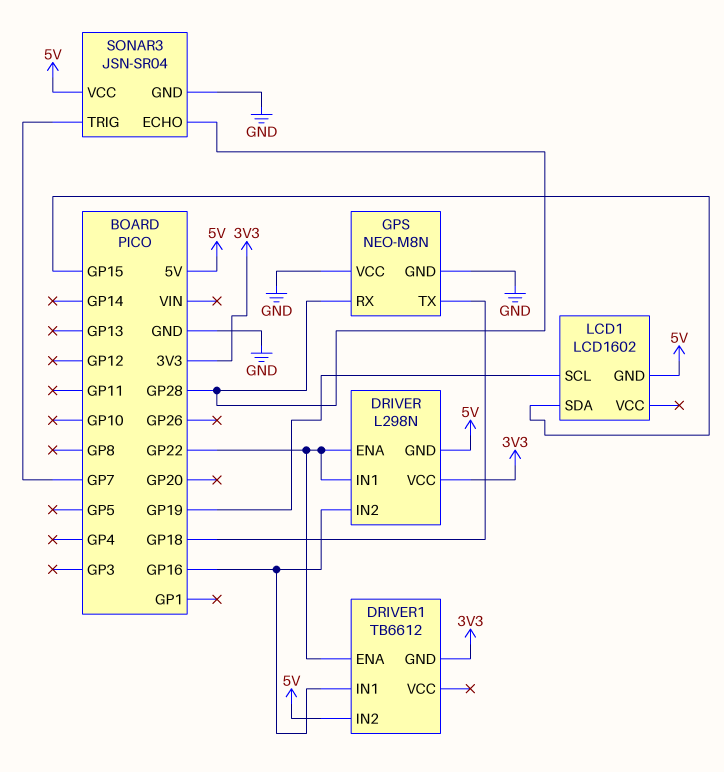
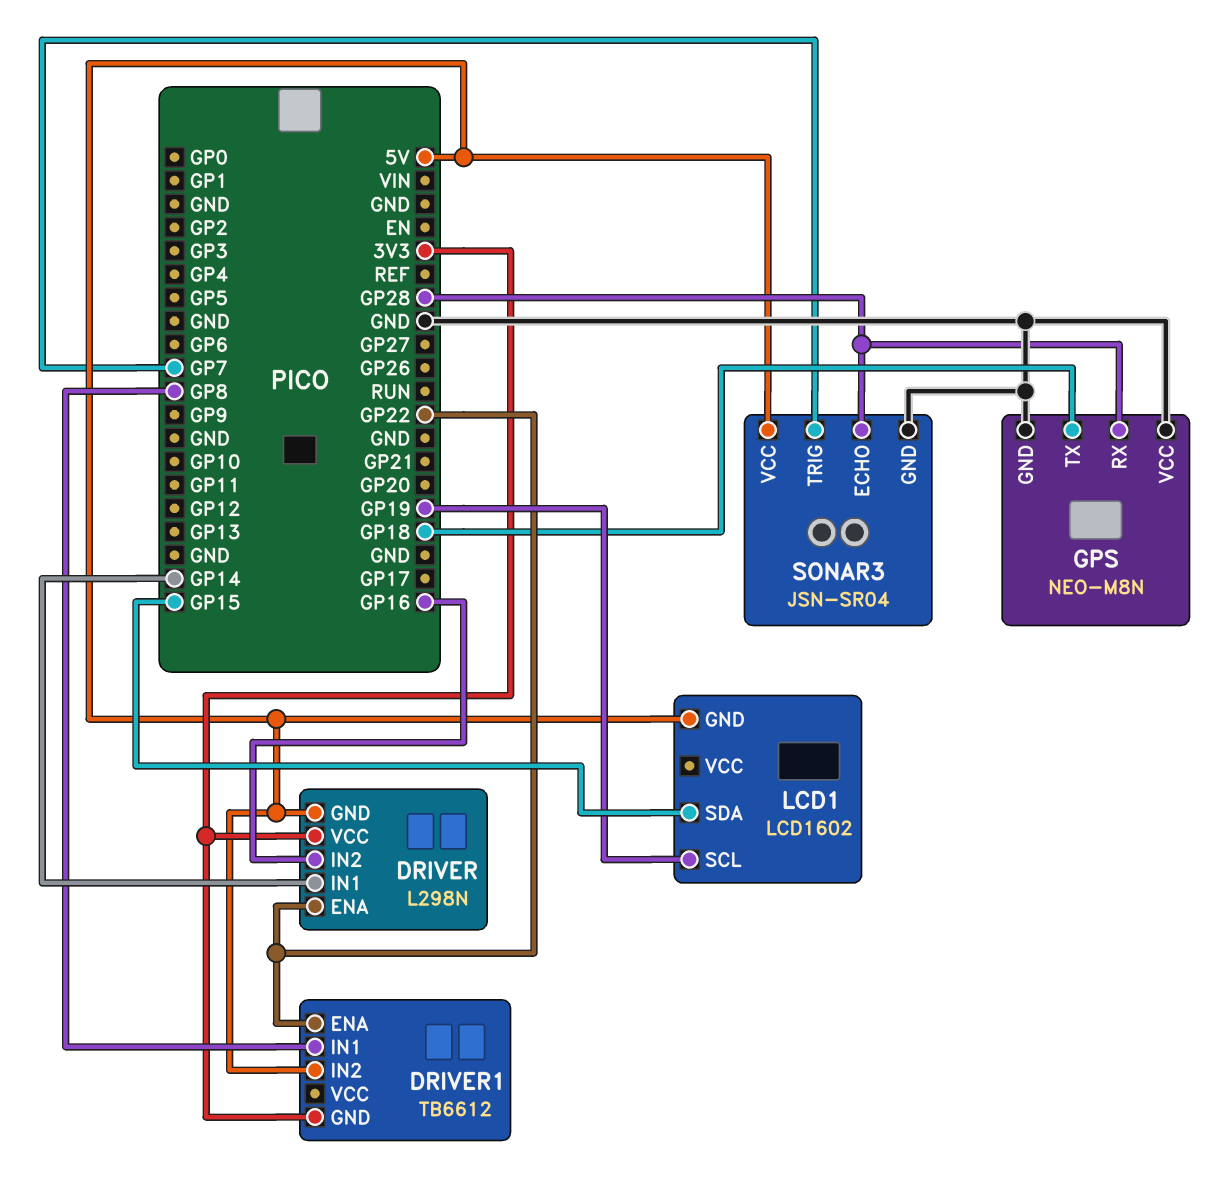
DRIVER pin IN1: GP22 -> GP14
DRIVER1 pin IN1: GP16 -> GP8

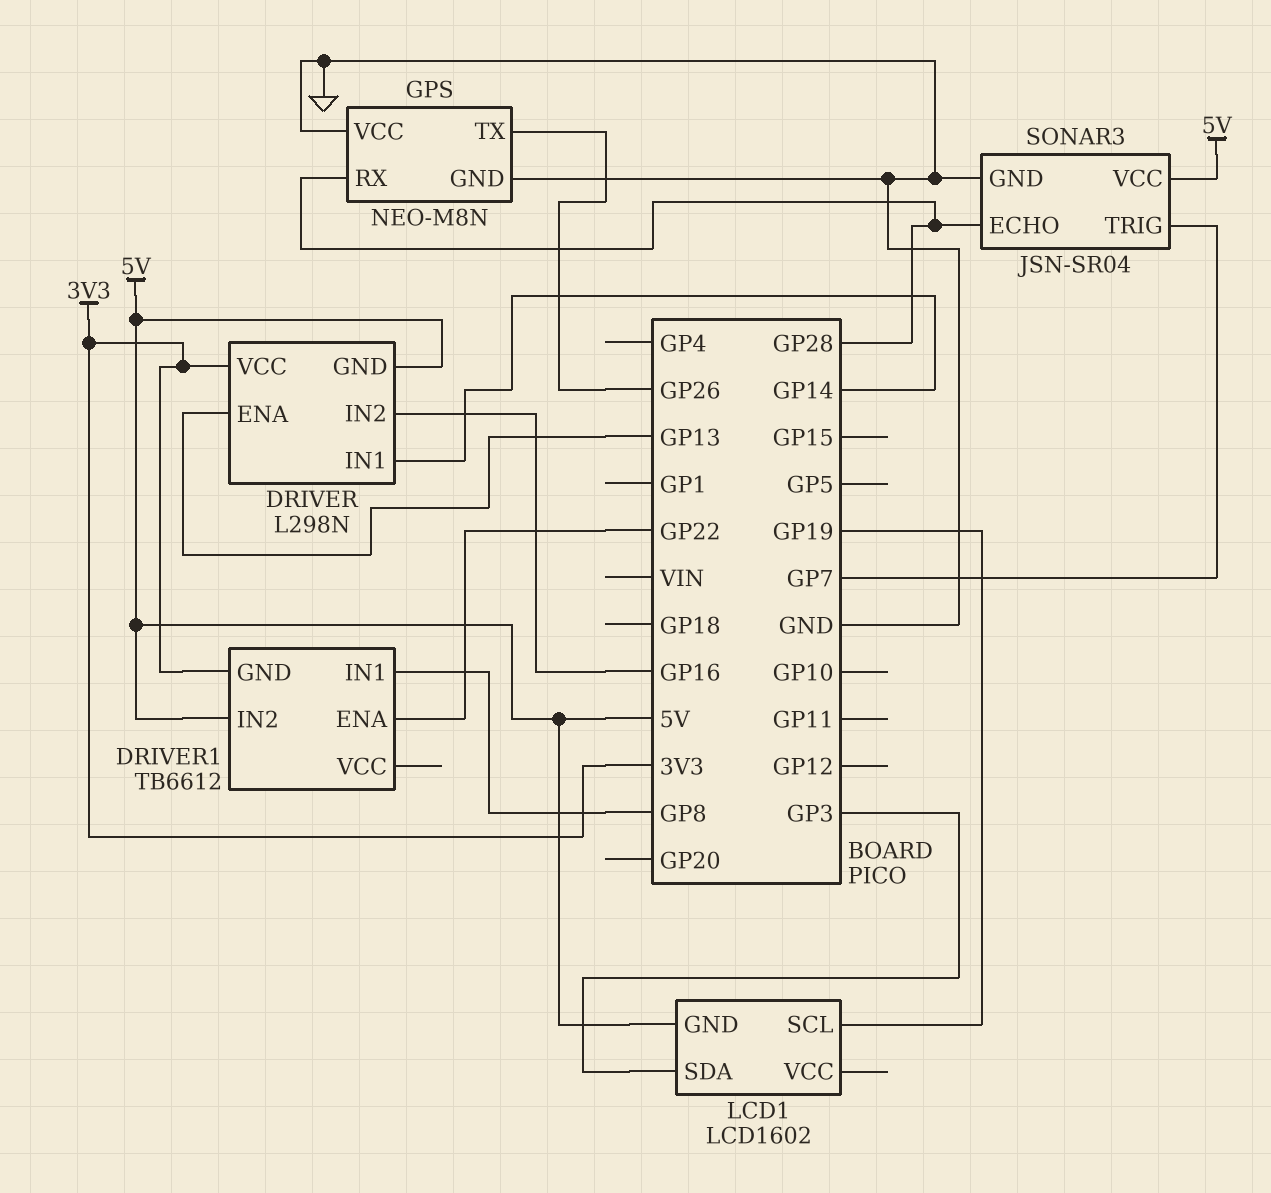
DRIVER pin ENA: GP22 -> GP13
GPS pin TX: GP18 -> GP26
LCD1 pin SDA: GP15 -> GP3

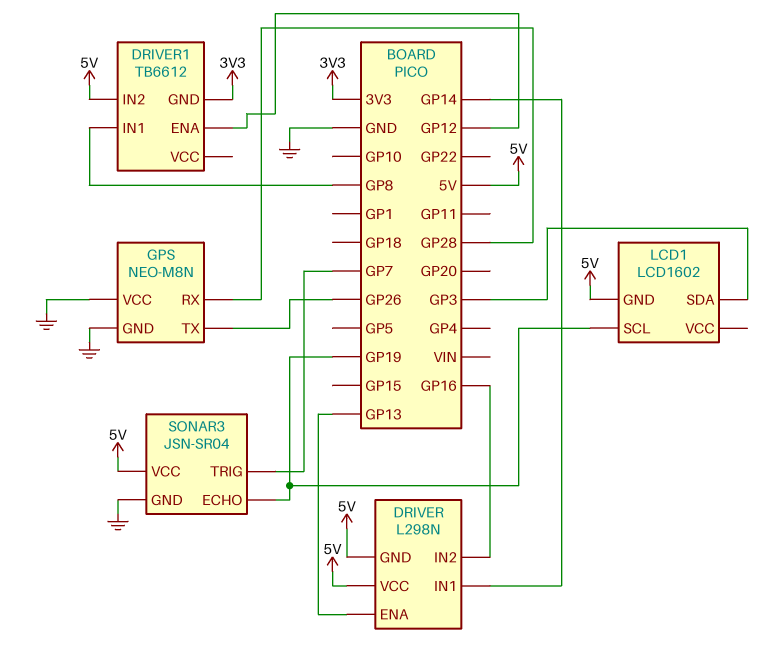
DRIVER pin VCC: 3V3 -> 5V
DRIVER1 pin ENA: GP22 -> GP12
SONAR3 pin ECHO: GP28 -> GP19

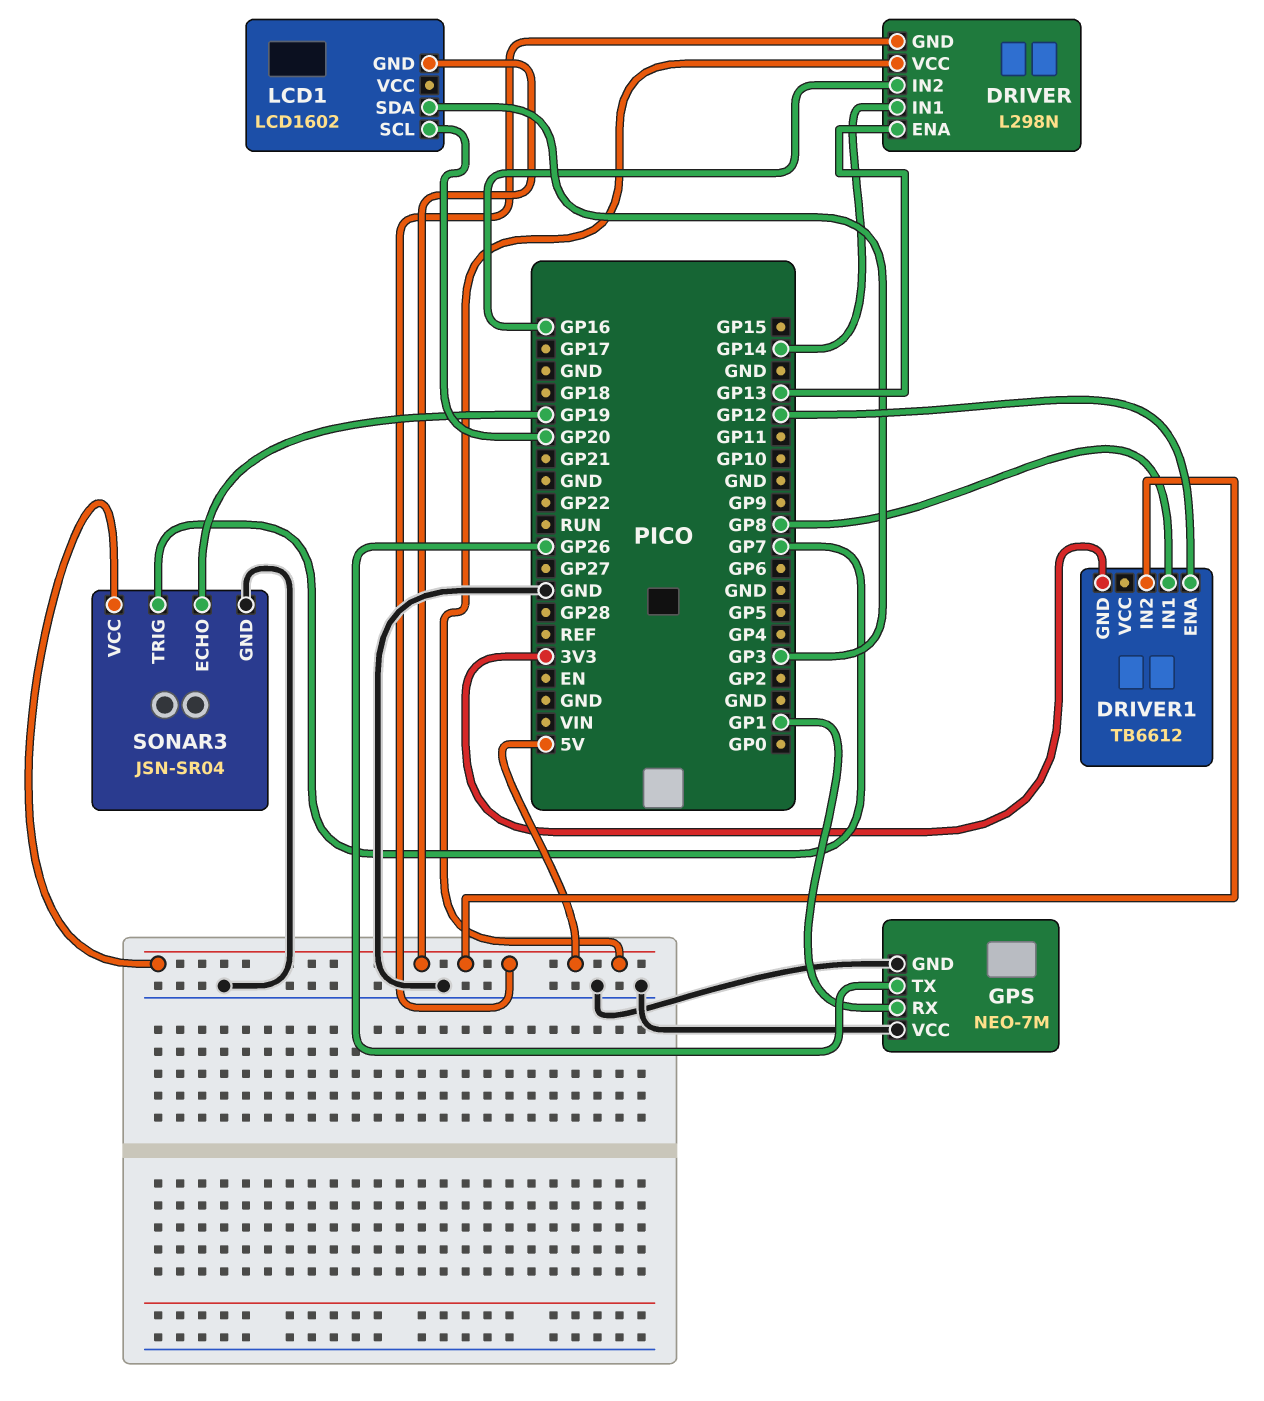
GPS: NEO-M8N -> NEO-7M
GPS pin RX: GP28 -> GP1
LCD1 pin SCL: GP19 -> GP20

